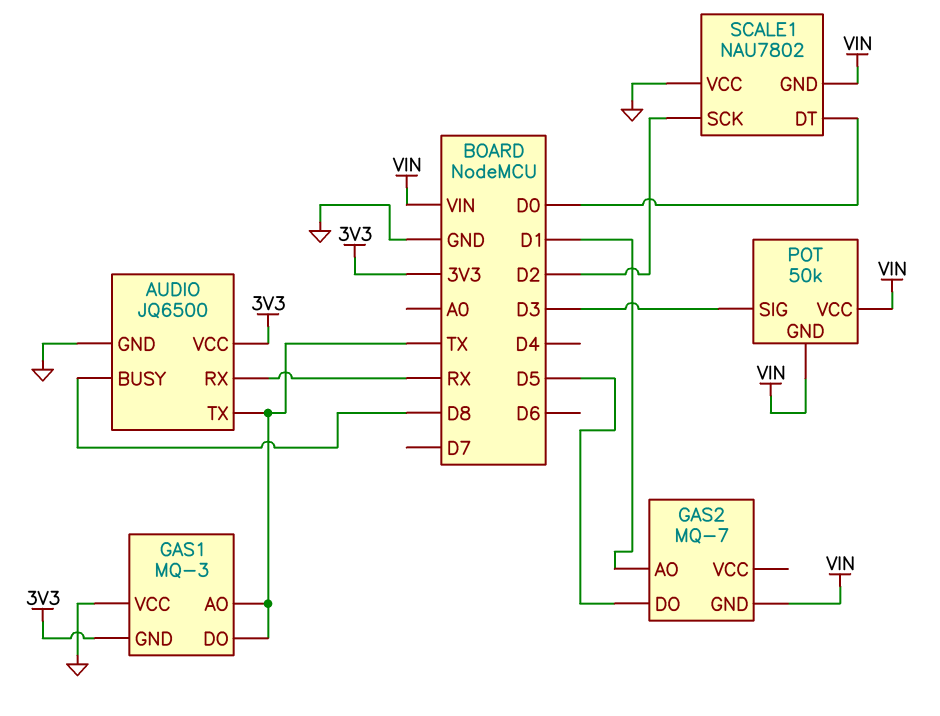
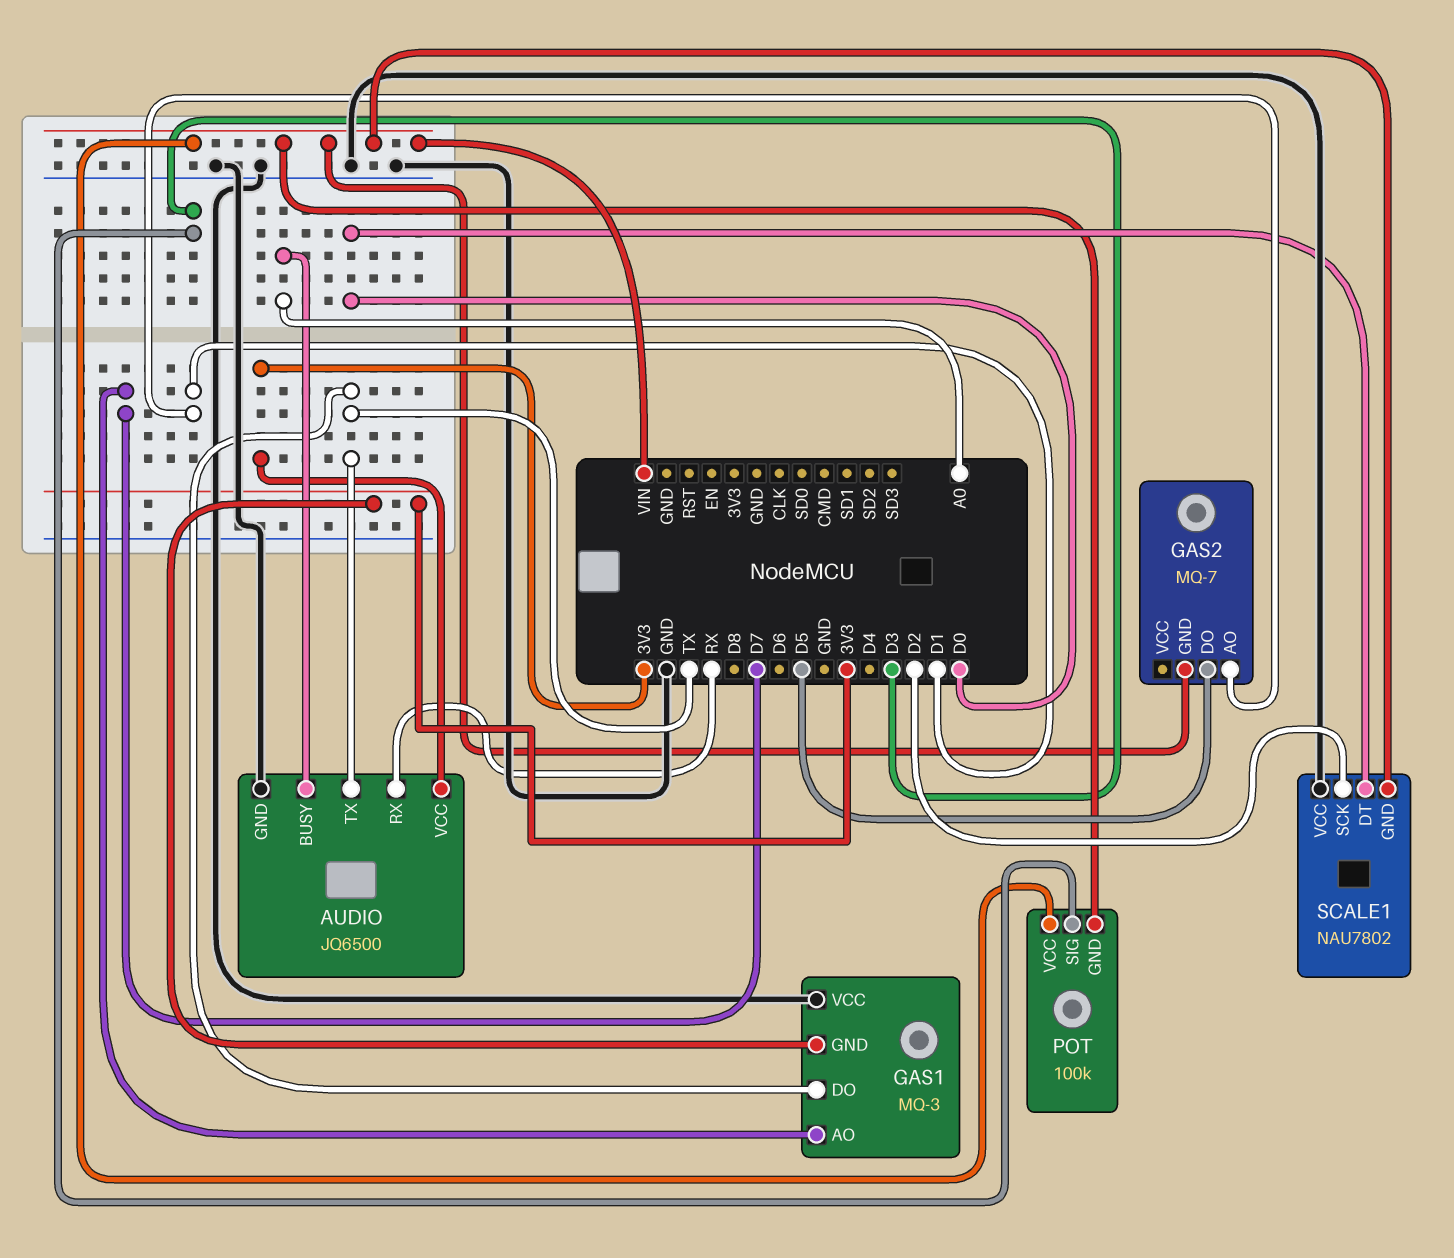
AUDIO pin BUSY: D8 -> A0
GAS1 pin AO: TX -> D7
POT: 50k -> 100k

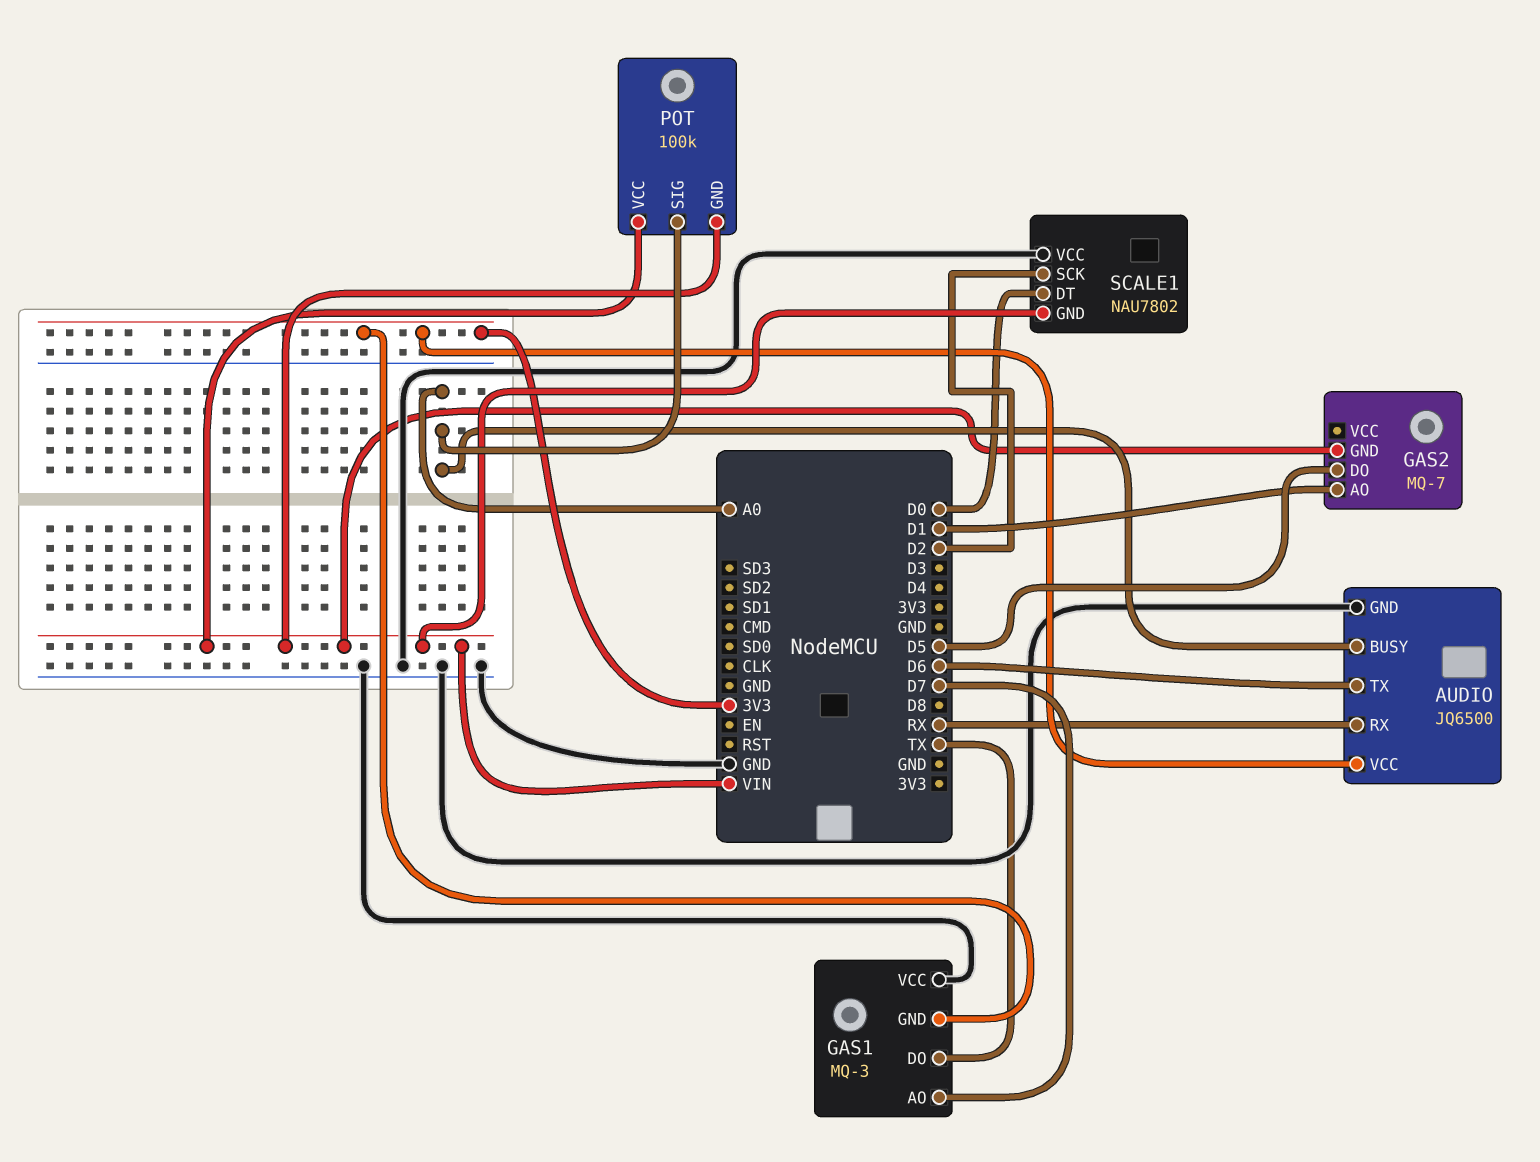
AUDIO pin TX: TX -> D6
POT pin SIG: D3 -> A0

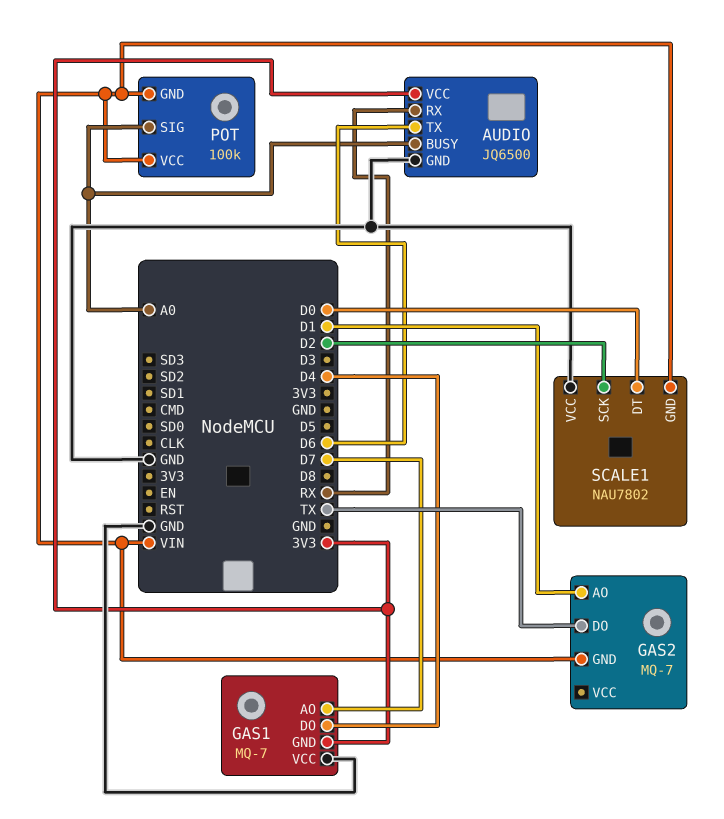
GAS1: MQ-3 -> MQ-7
GAS1 pin DO: TX -> D4
GAS2 pin DO: D5 -> TX

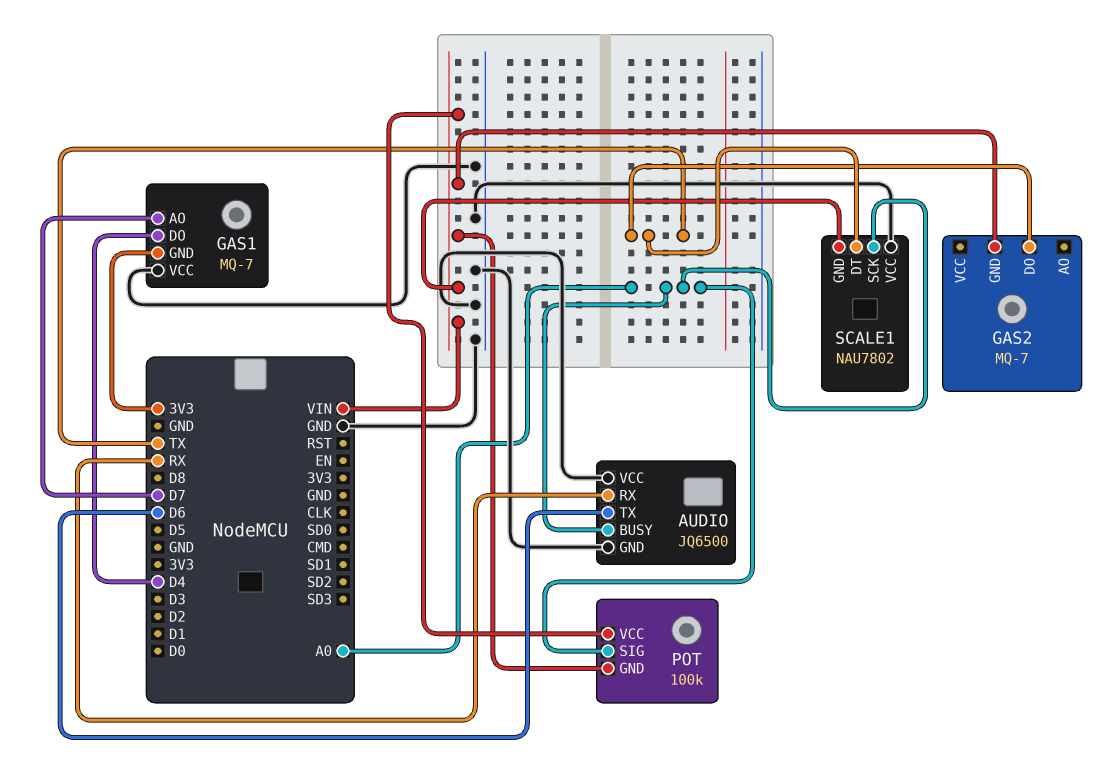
AUDIO pin VCC: 3V3 -> GND
GAS2 pin AO: D1 -> none
SCALE1 pin DT: D0 -> TX
SCALE1 pin SCK: D2 -> A0

